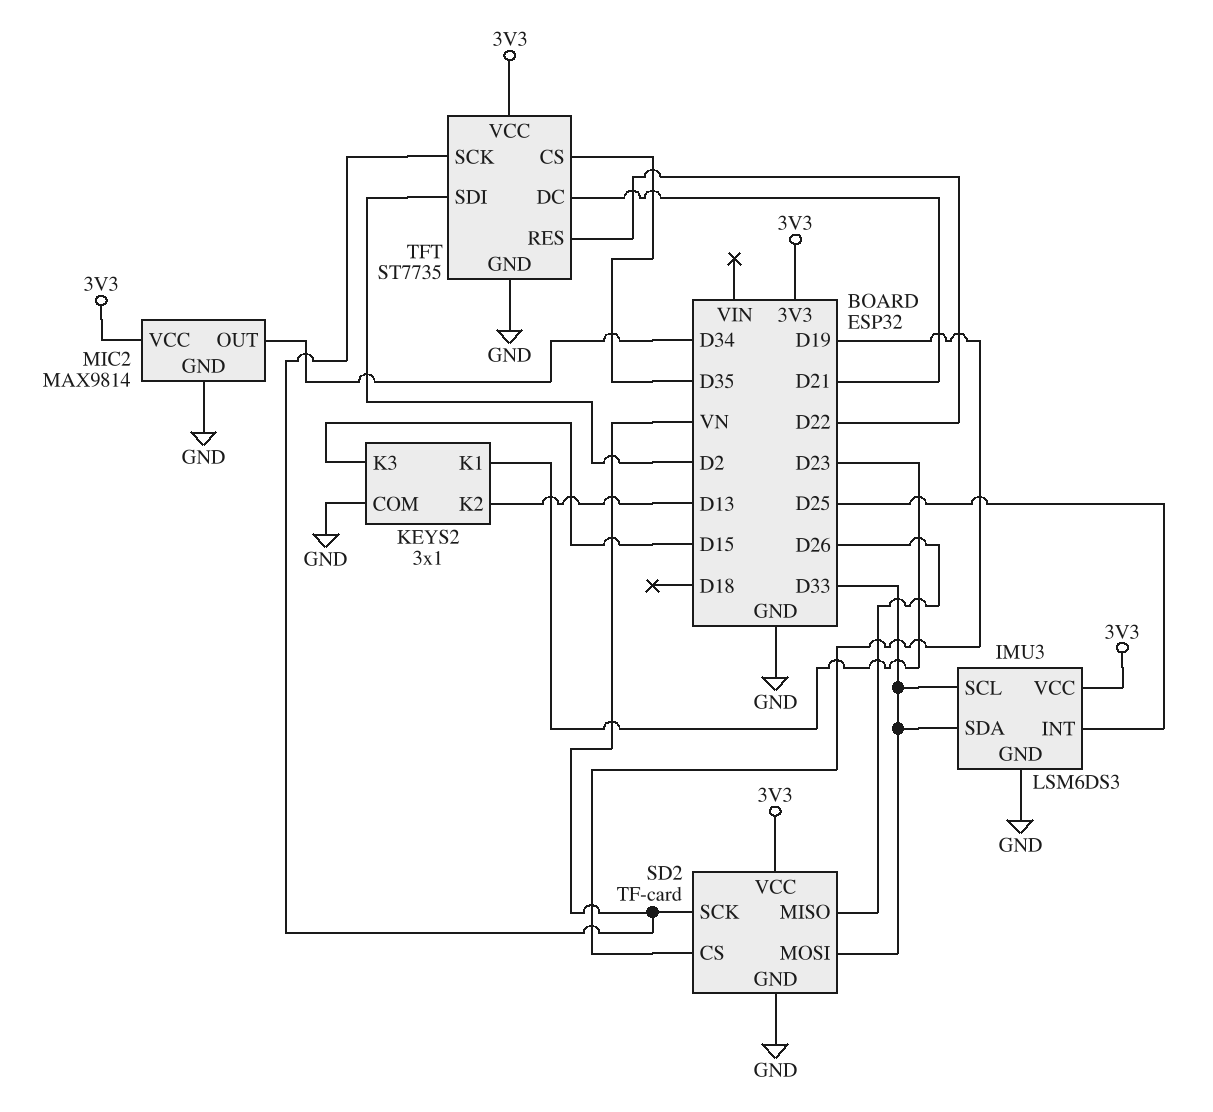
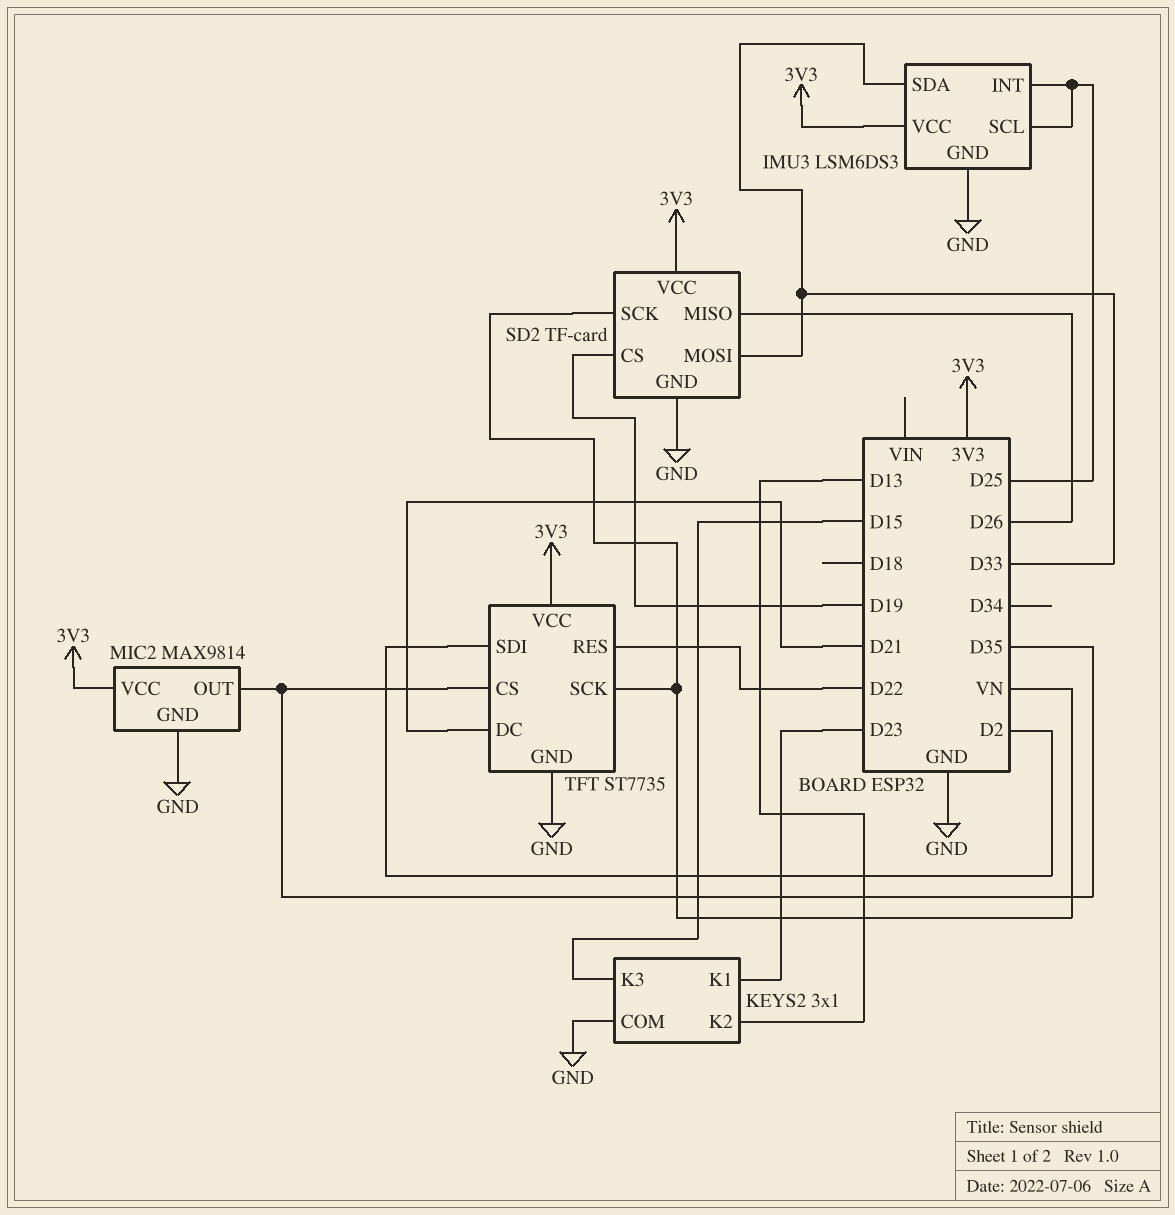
IMU3 pin SCL: D33 -> D25
MIC2 pin OUT: D34 -> D35

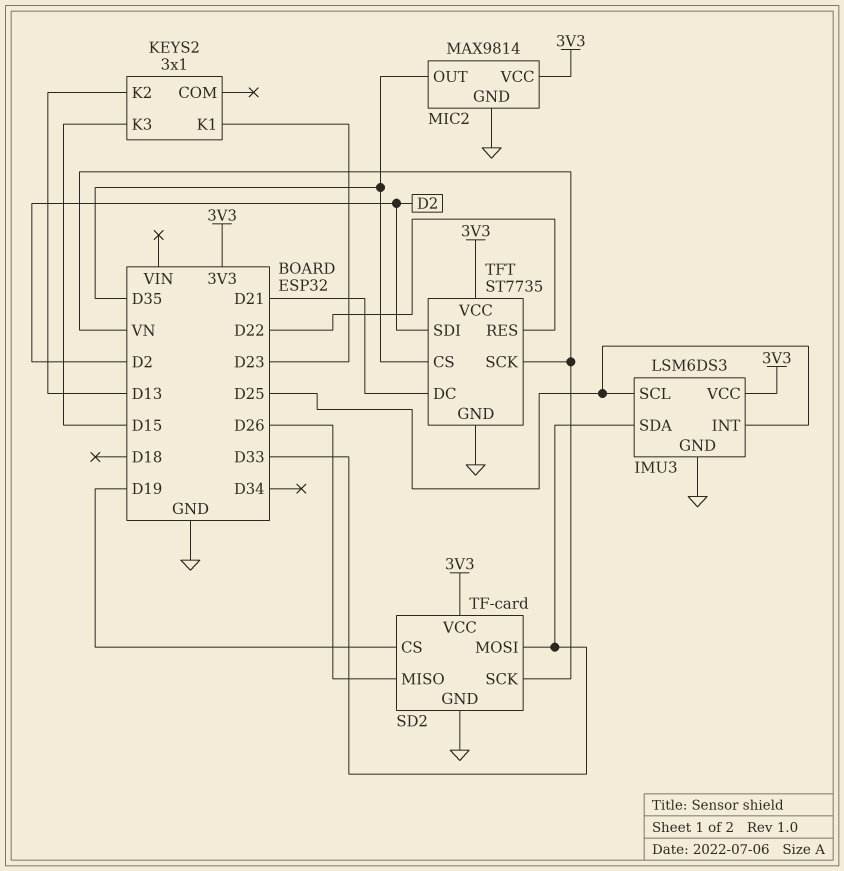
KEYS2 pin COM: GND -> none

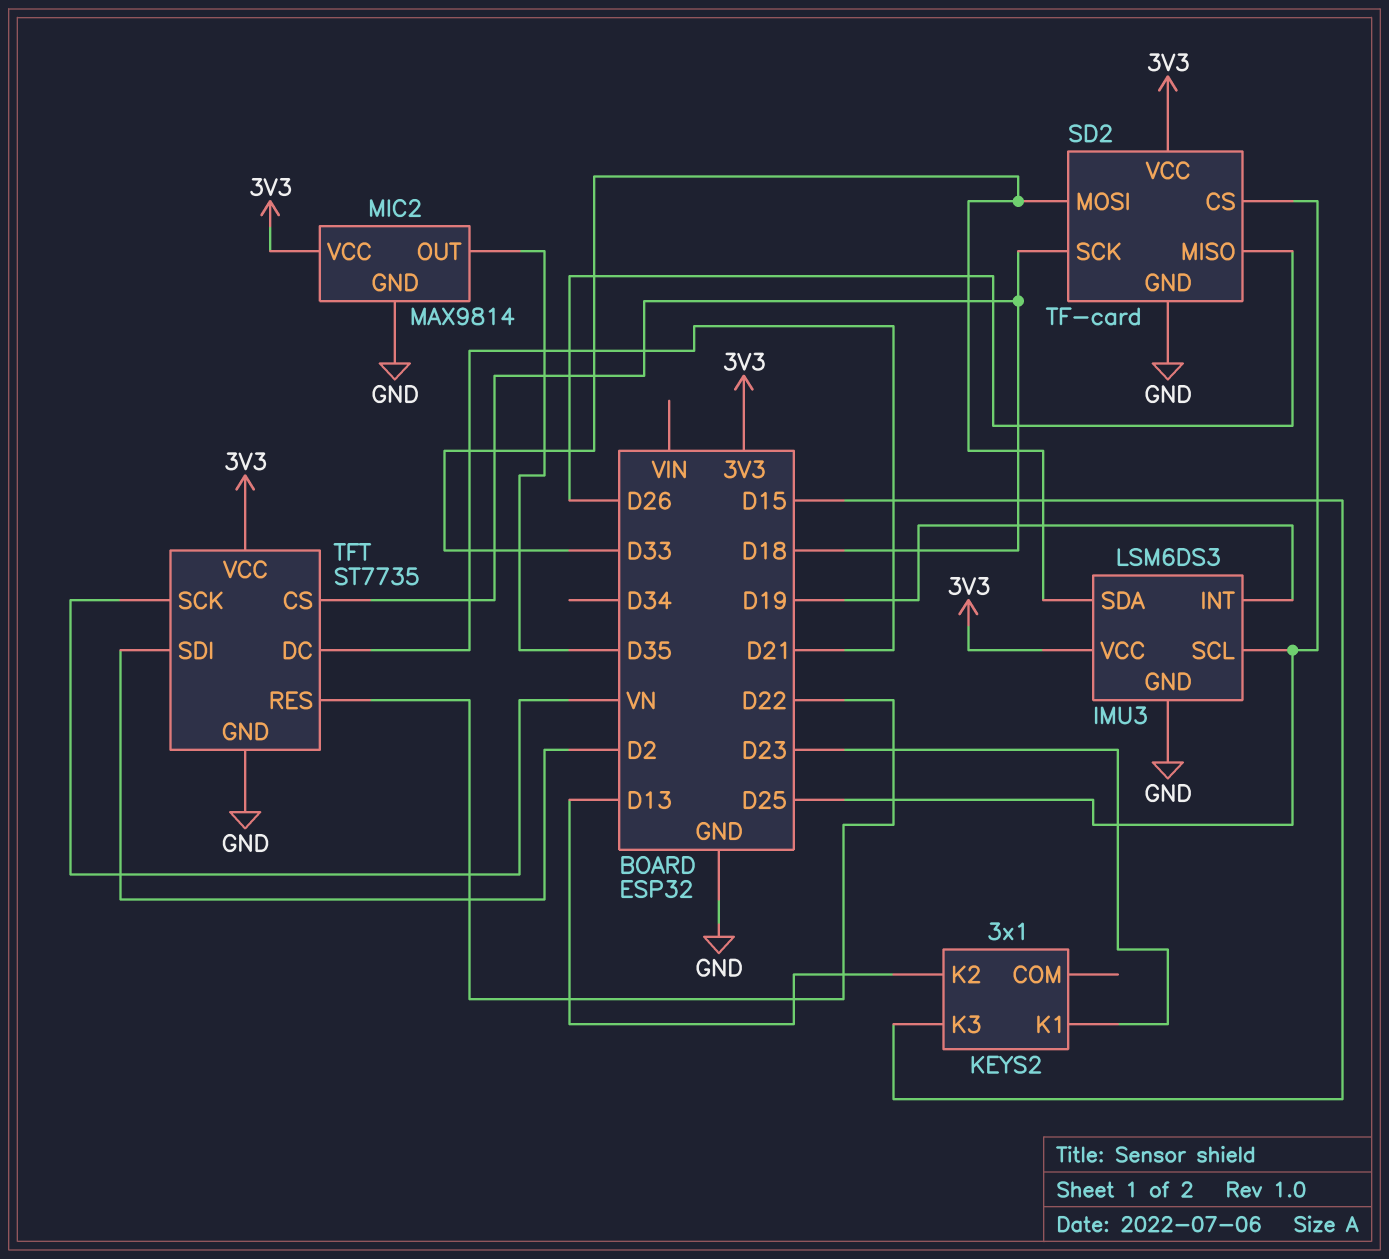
IMU3 pin INT: D25 -> D19
SD2 pin CS: D19 -> D25
SD2 pin SCK: VN -> D18
TFT pin CS: D35 -> D18

